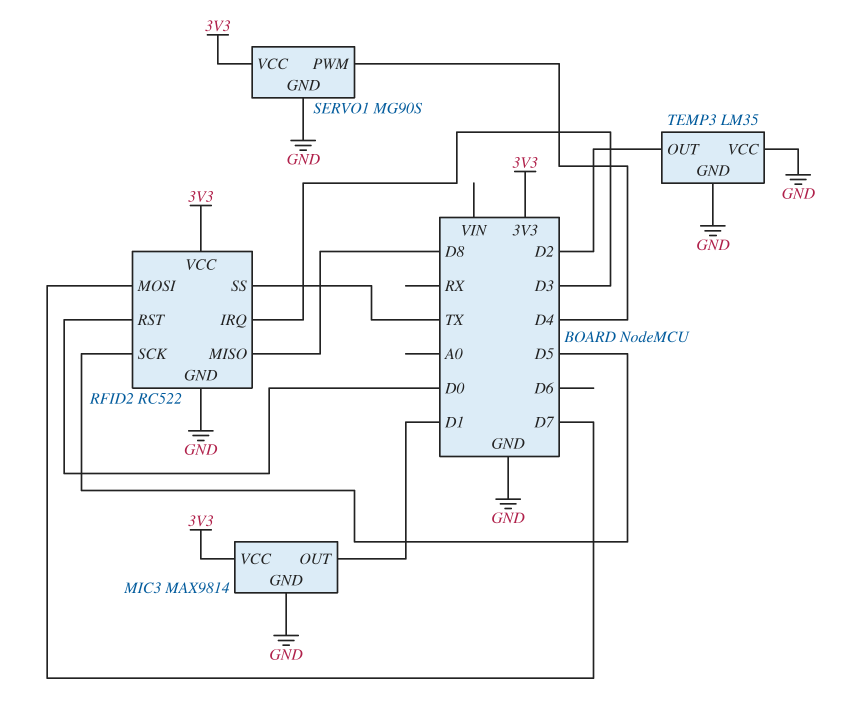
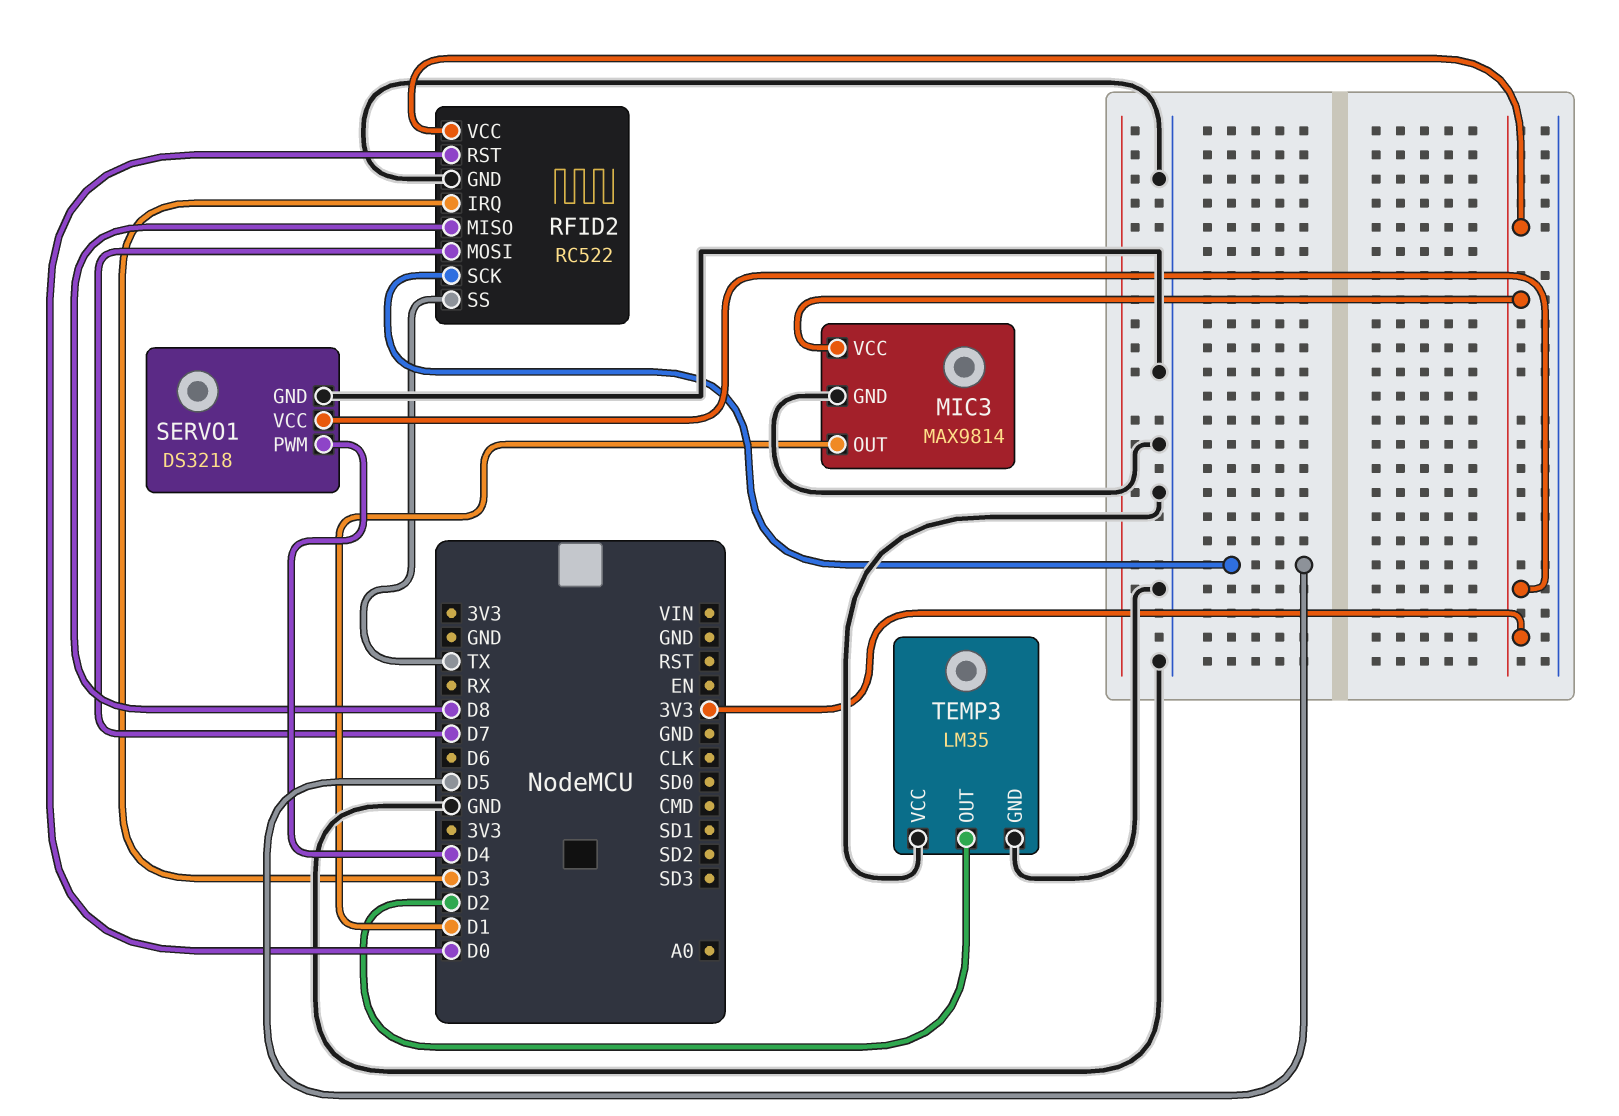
SERVO1: MG90S -> DS3218

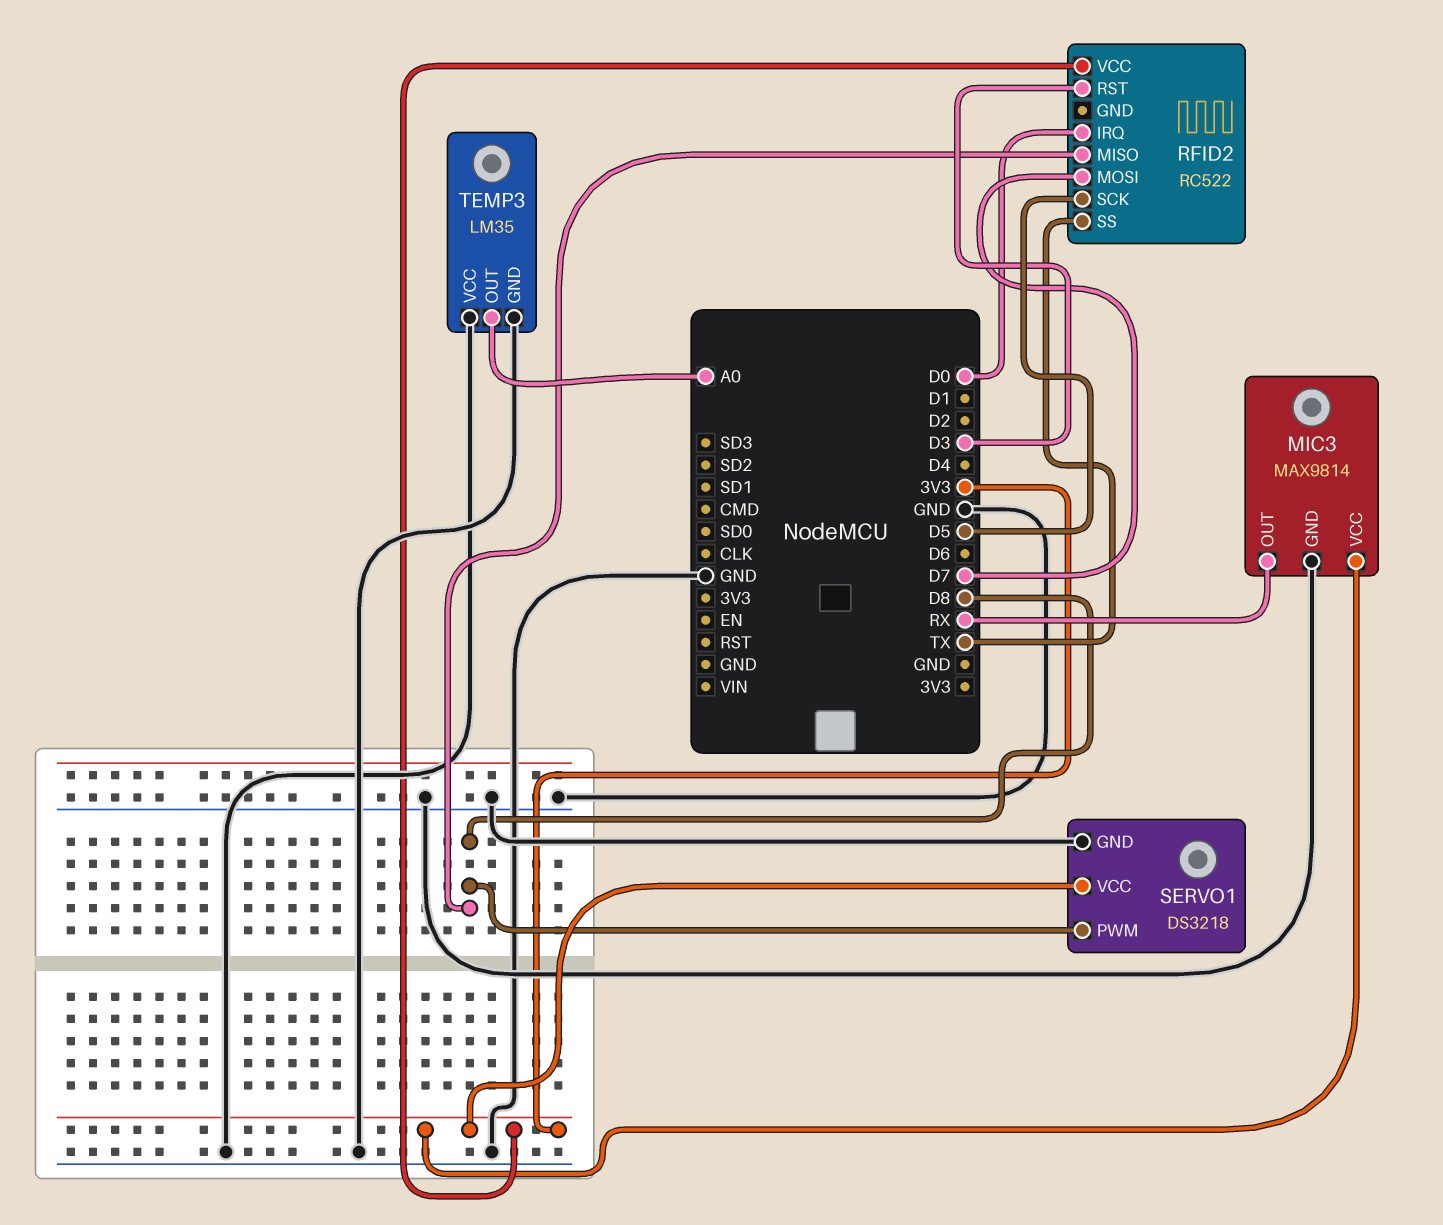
MIC3 pin OUT: D1 -> RX
RFID2 pin GND: GND -> none
RFID2 pin IRQ: D3 -> D0
RFID2 pin RST: D0 -> D3
SERVO1 pin PWM: D4 -> D8
TEMP3 pin OUT: D2 -> A0

